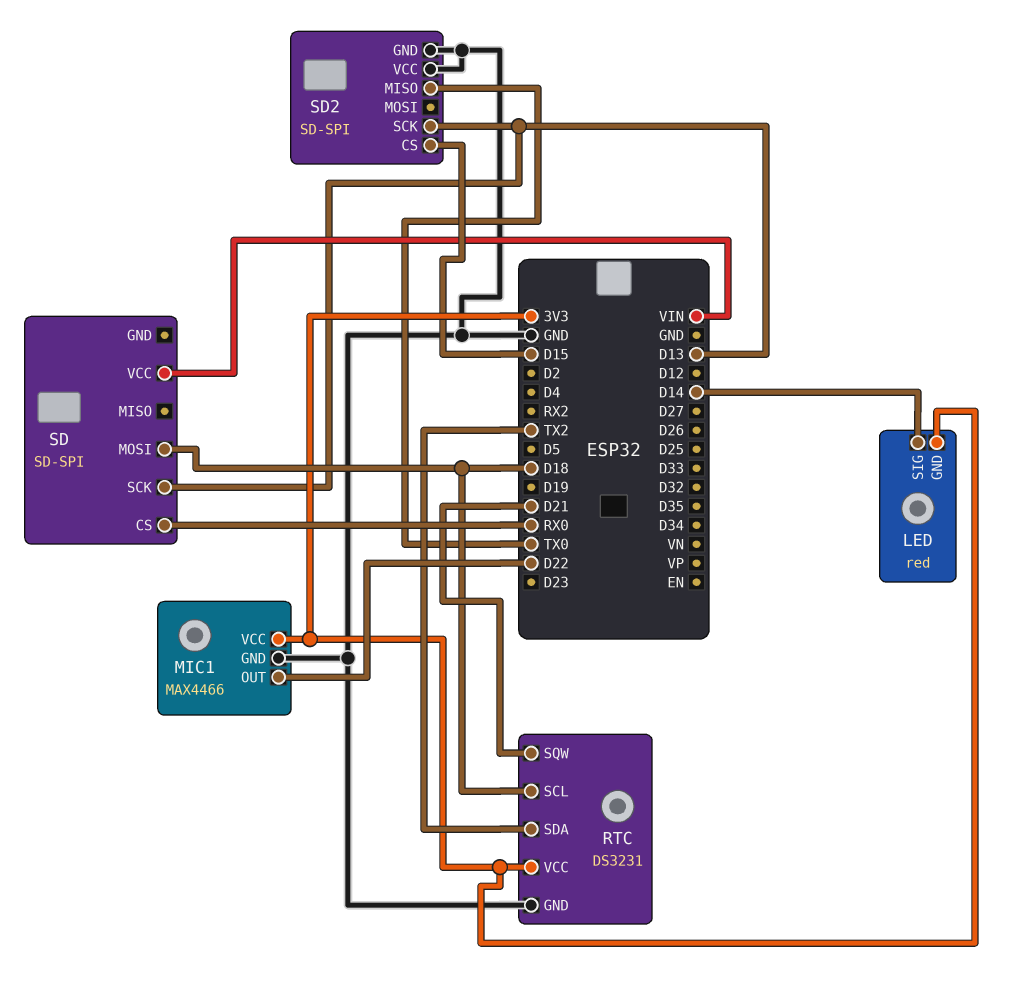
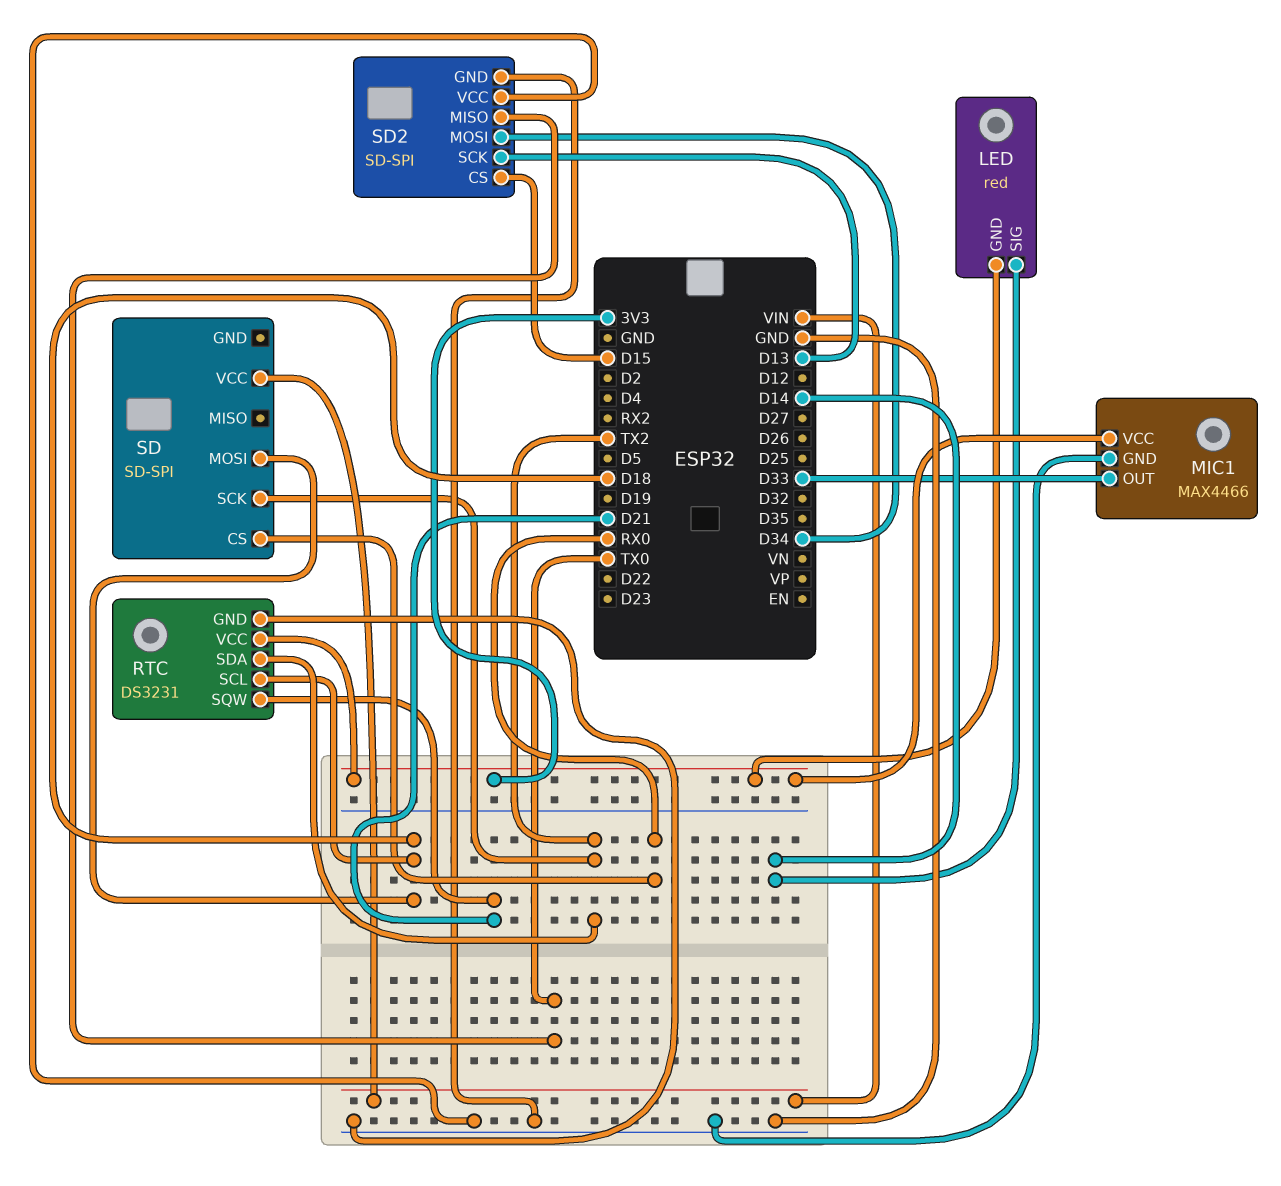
MIC1 pin OUT: D22 -> D33
SD pin SCK: D13 -> TX2
SD2 pin MOSI: none -> D34

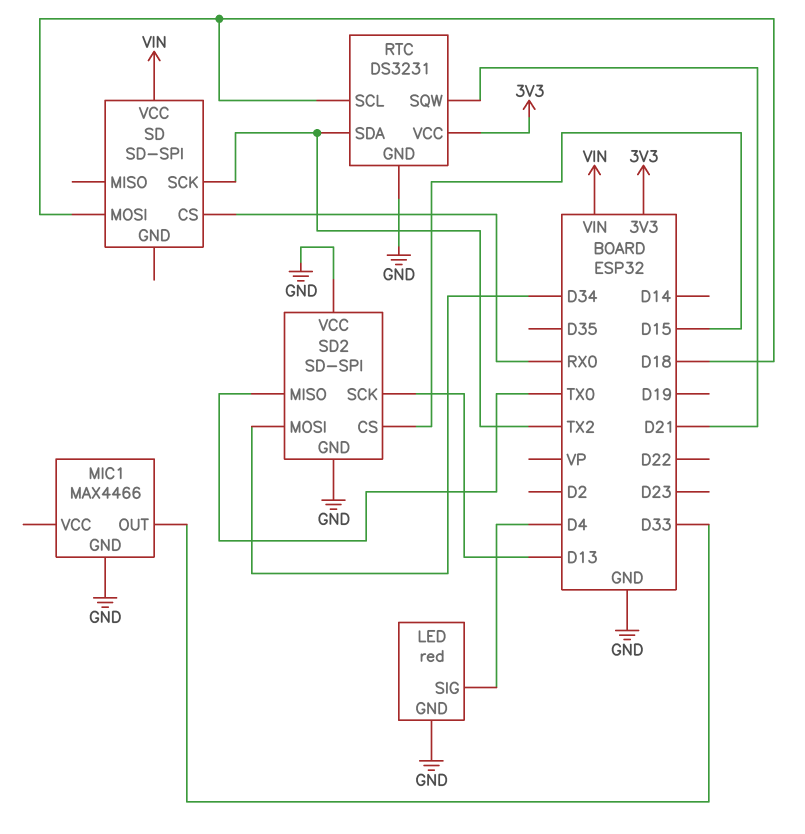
LED pin GND: 3V3 -> GND
LED pin SIG: D14 -> D4
MIC1 pin VCC: 3V3 -> none

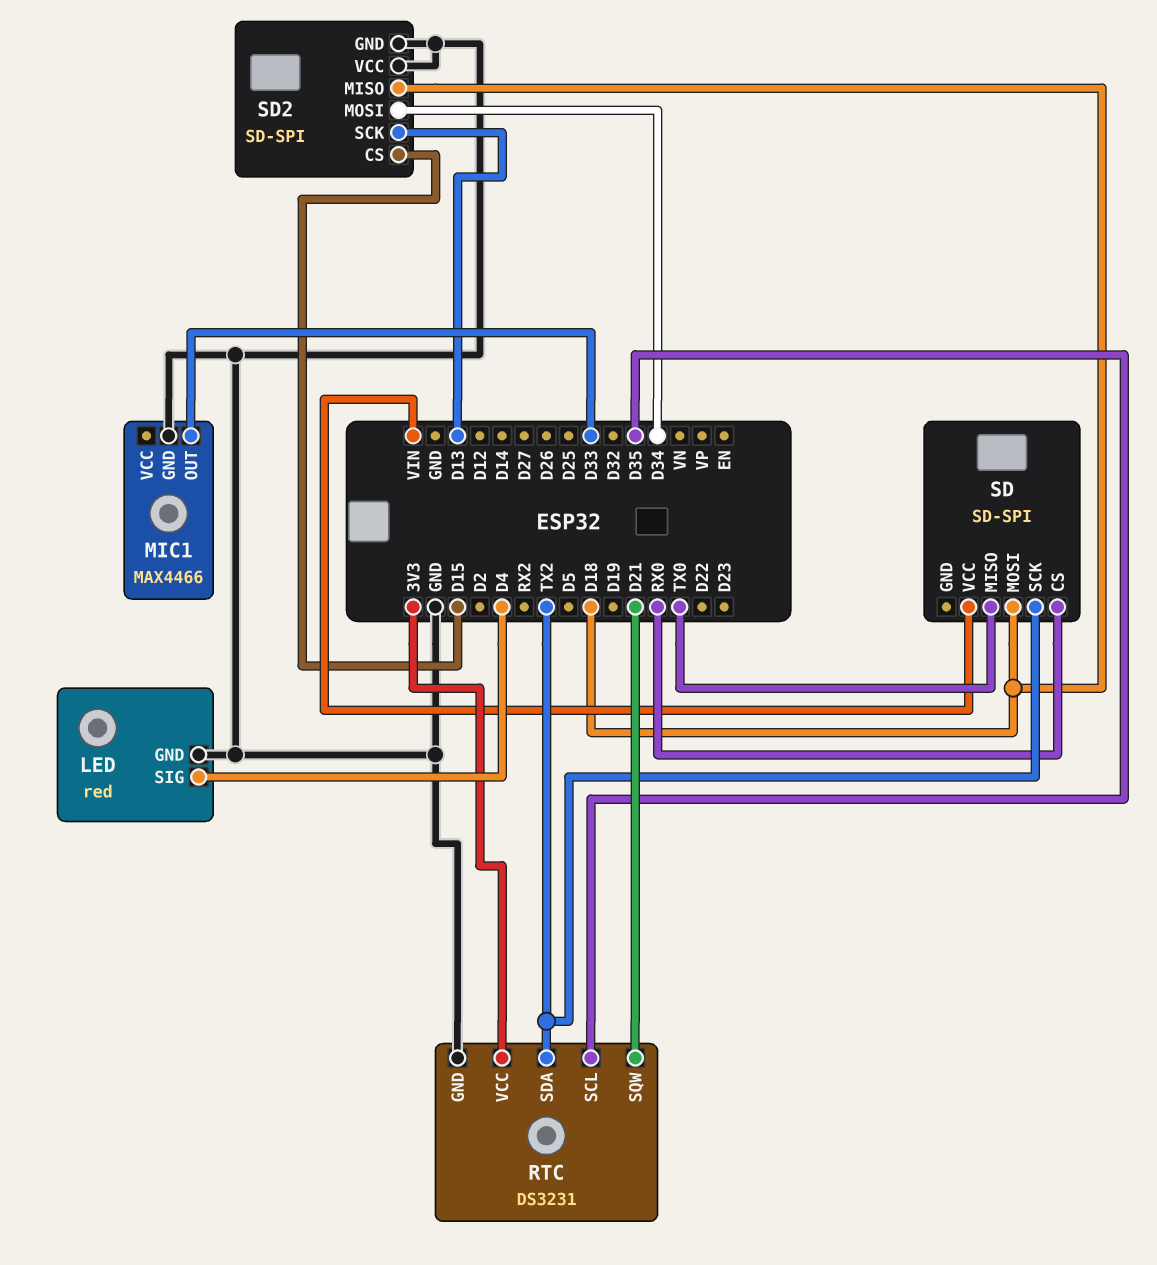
RTC pin SCL: D18 -> D35
SD pin MISO: none -> TX0
SD2 pin MISO: TX0 -> D18

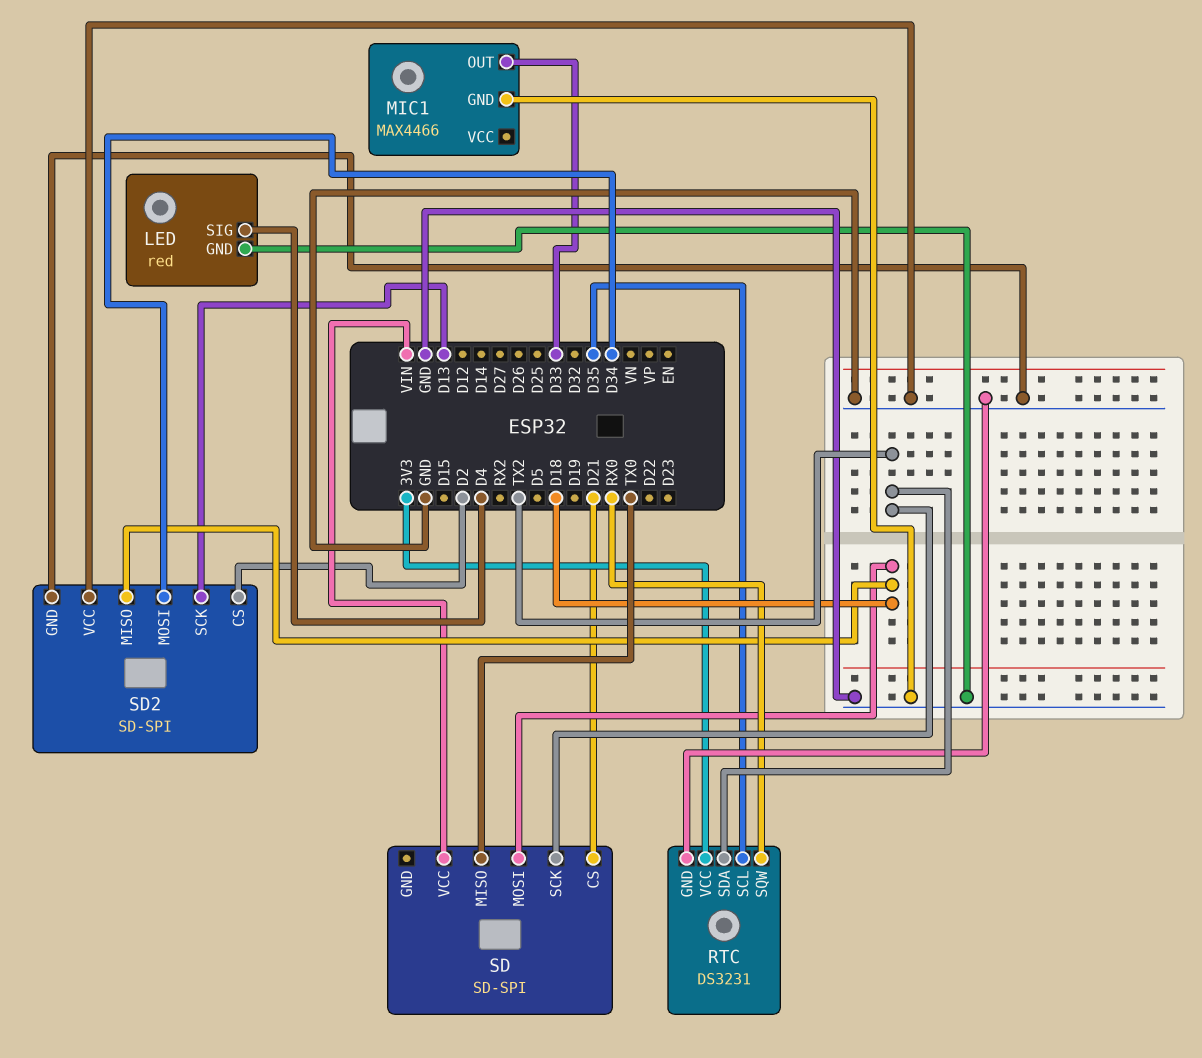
RTC pin SQW: D21 -> RX0
SD pin CS: RX0 -> D21
SD2 pin CS: D15 -> D2

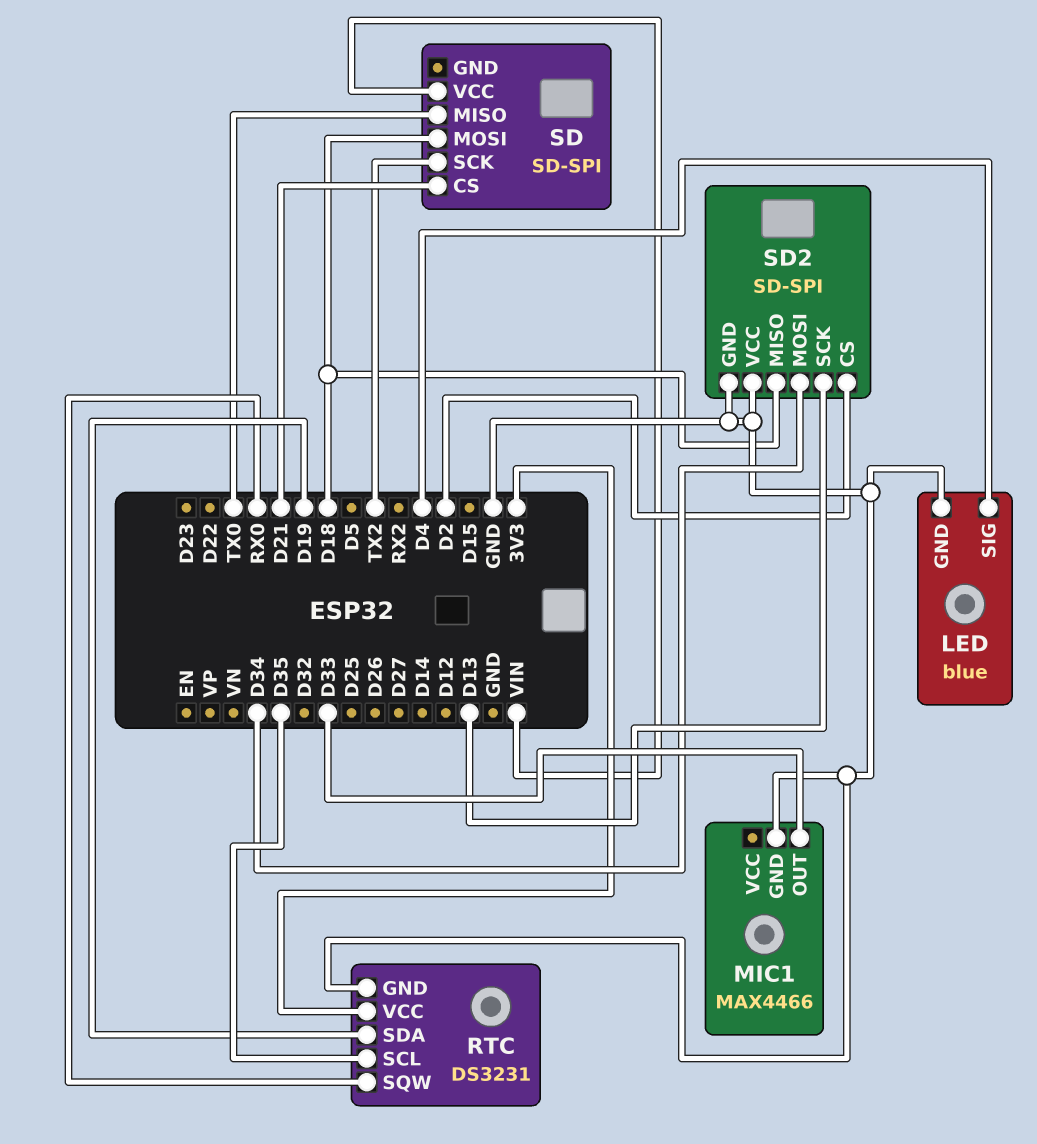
LED: red -> blue
RTC pin SDA: TX2 -> D19

